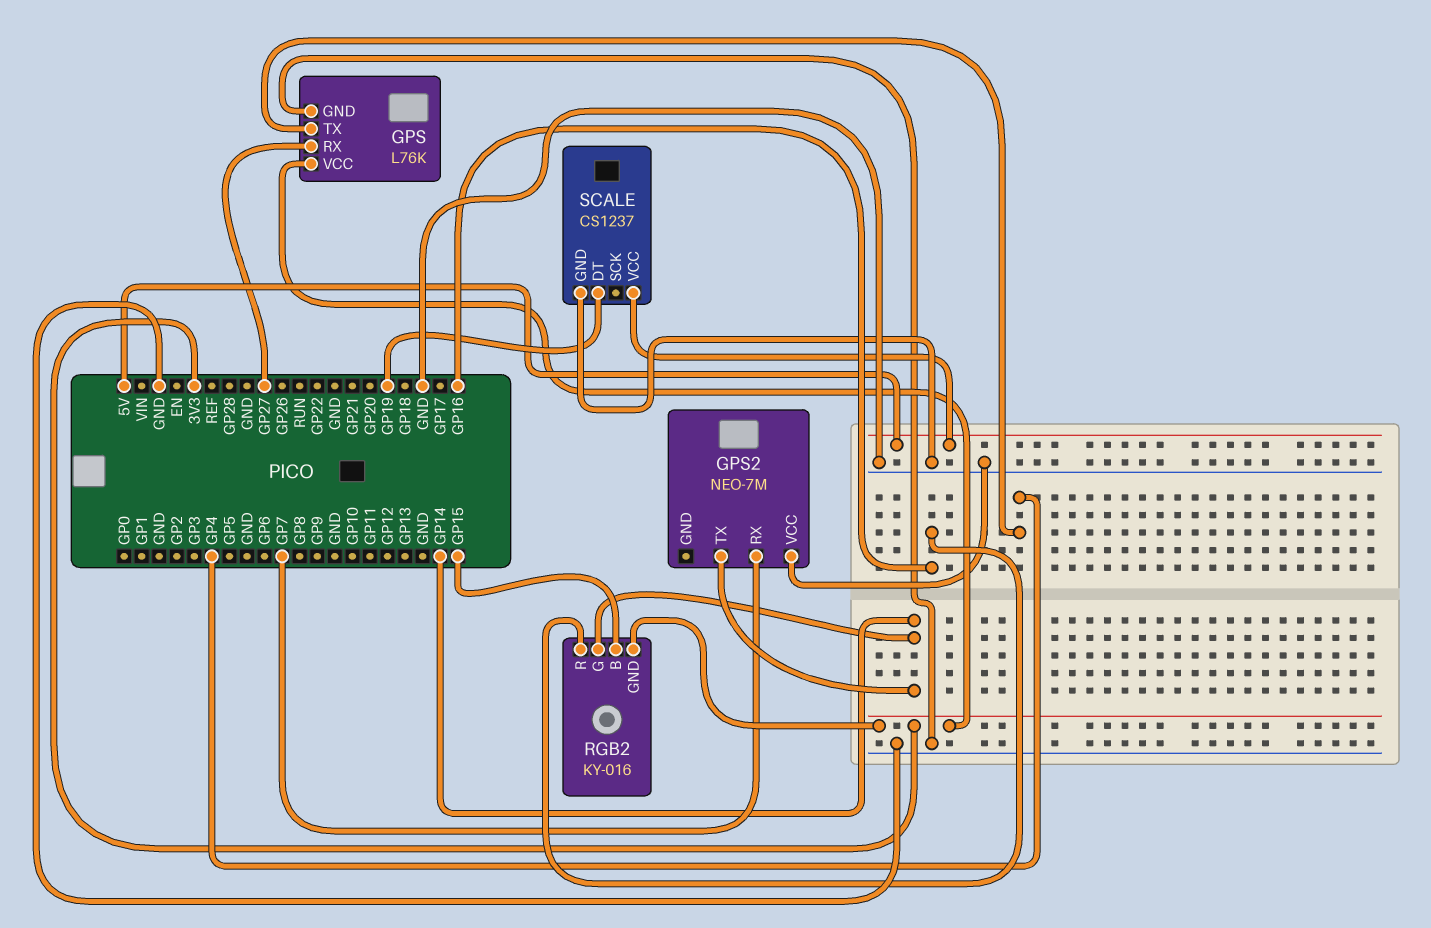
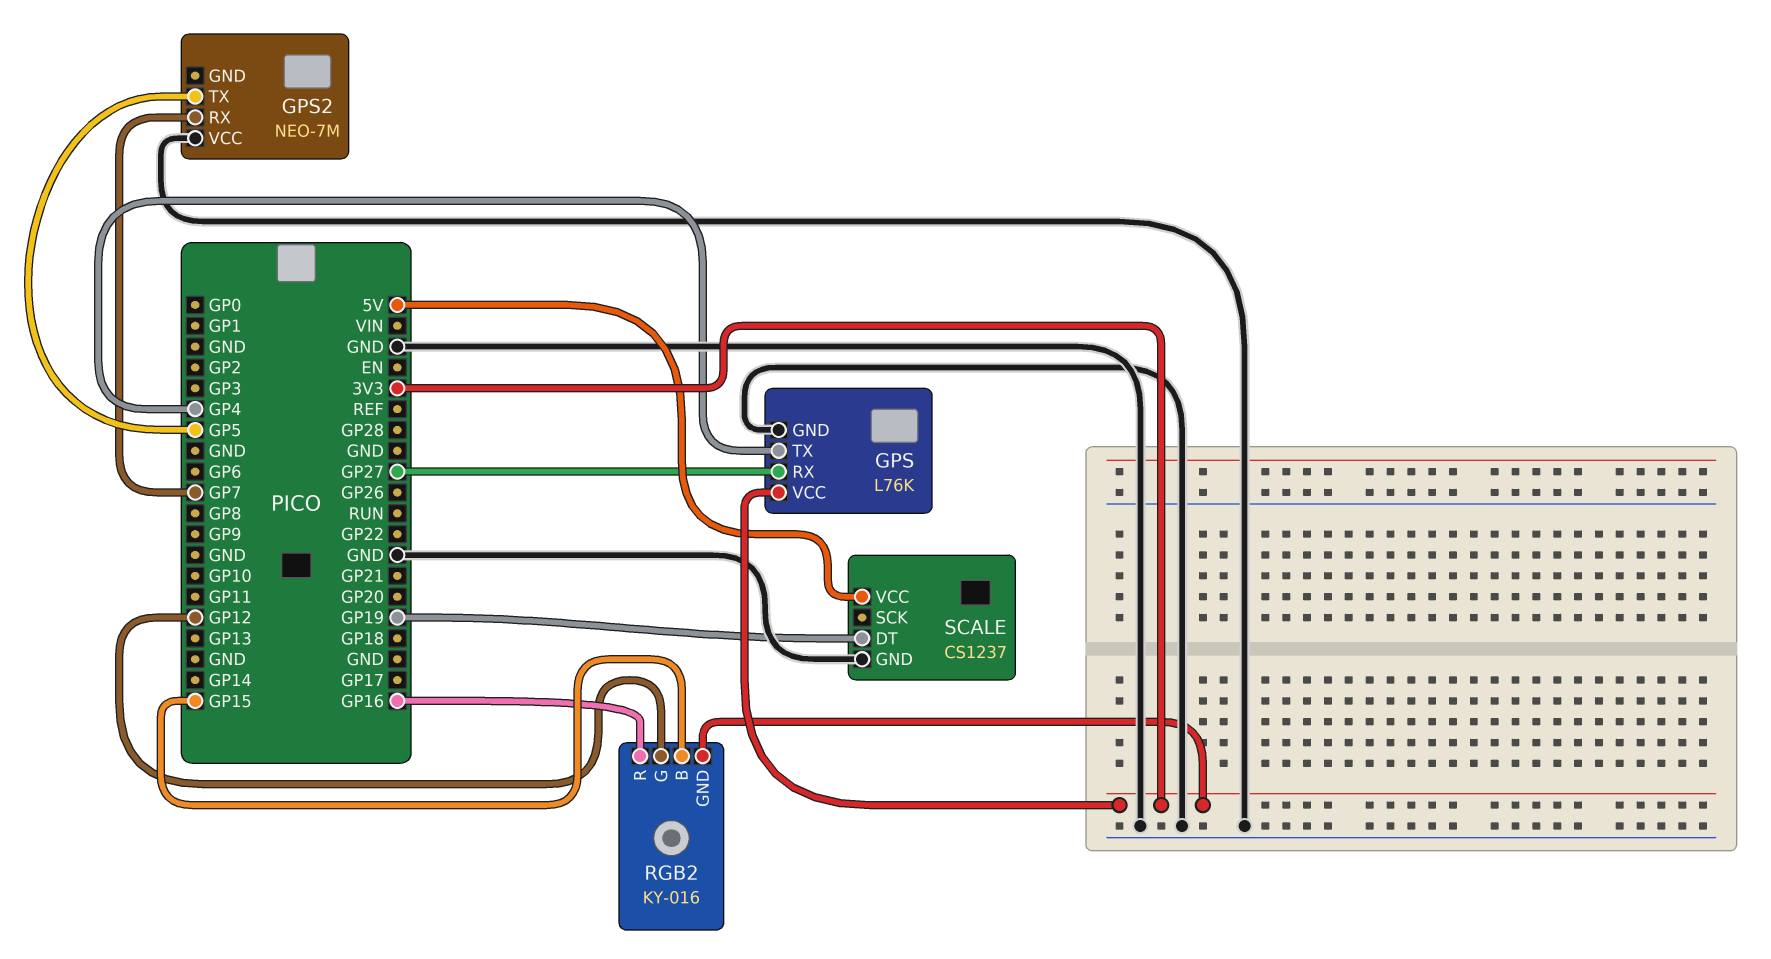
GPS2 pin TX: GP14 -> GP5
RGB2 pin G: GP14 -> GP12

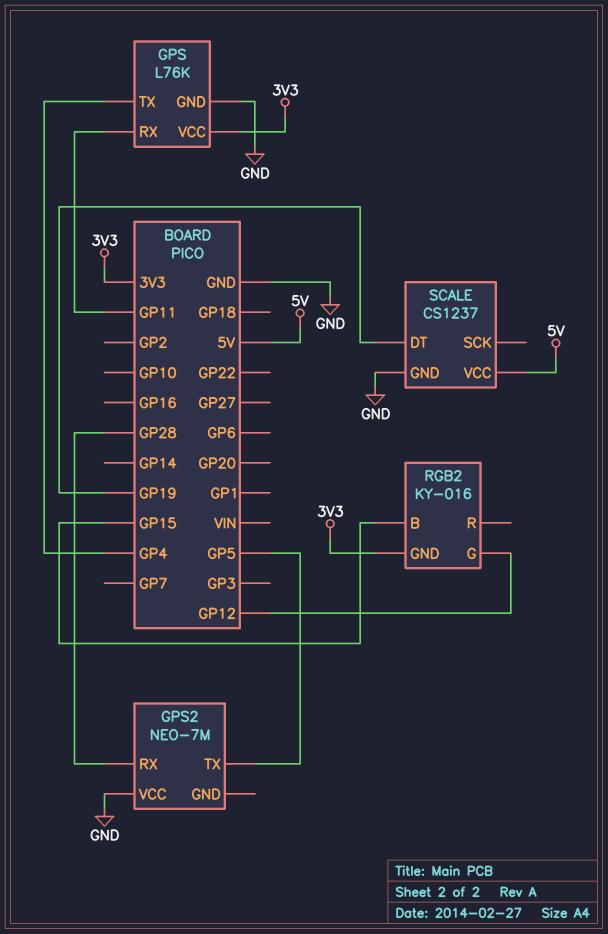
GPS pin RX: GP27 -> GP11
GPS2 pin RX: GP7 -> GP28
RGB2 pin R: GP16 -> none

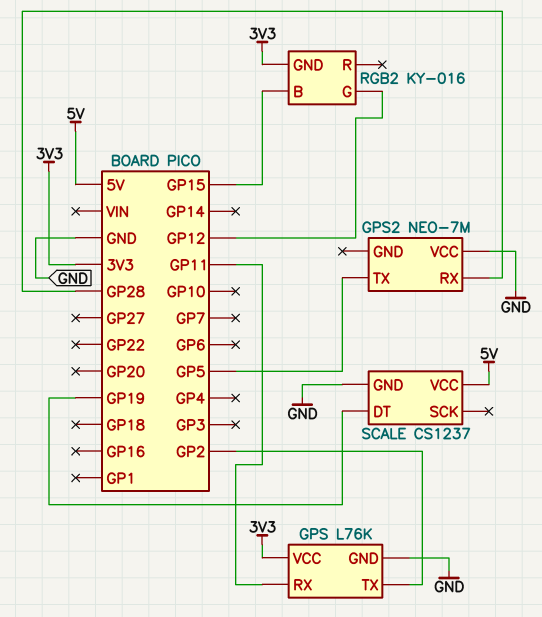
GPS pin TX: GP4 -> GP2

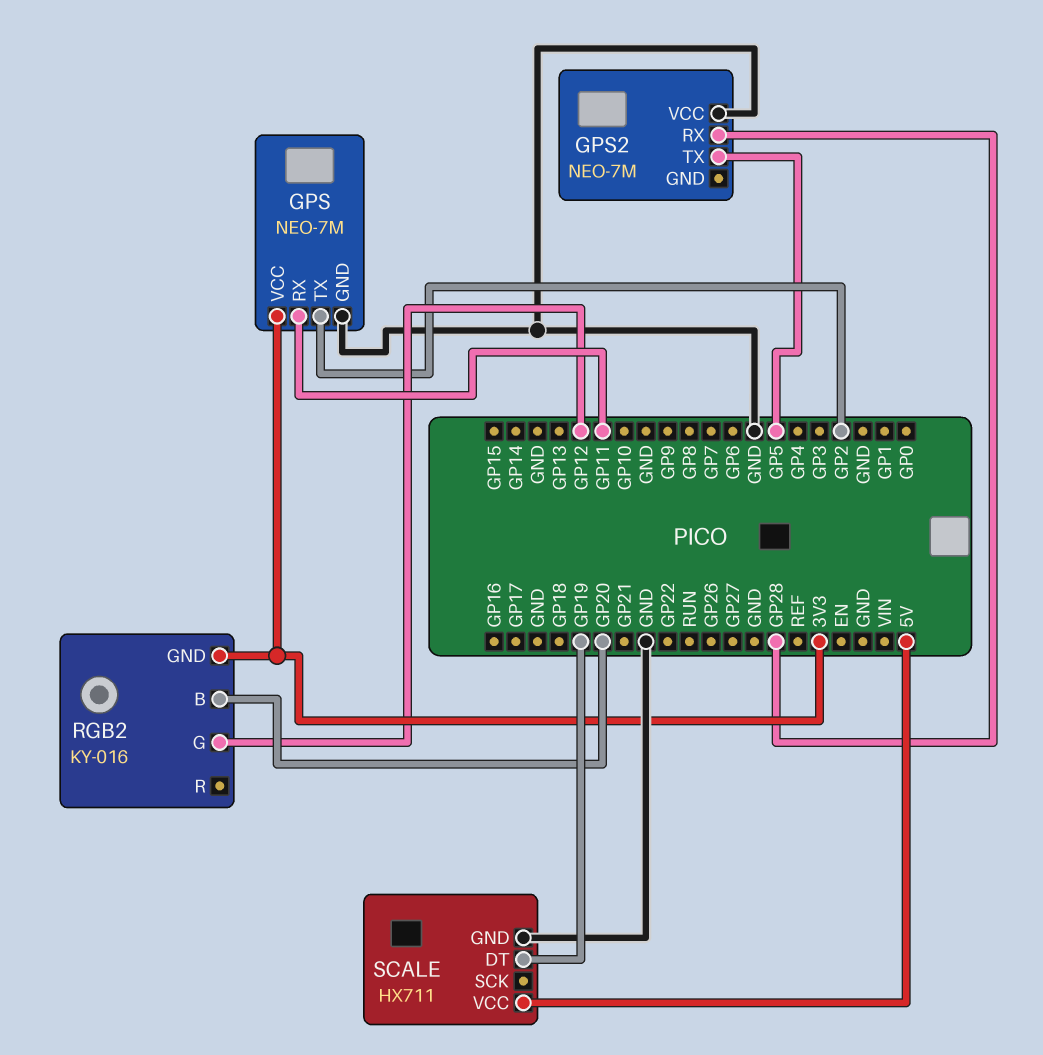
GPS: L76K -> NEO-7M
RGB2 pin B: GP15 -> GP20
SCALE: CS1237 -> HX711

